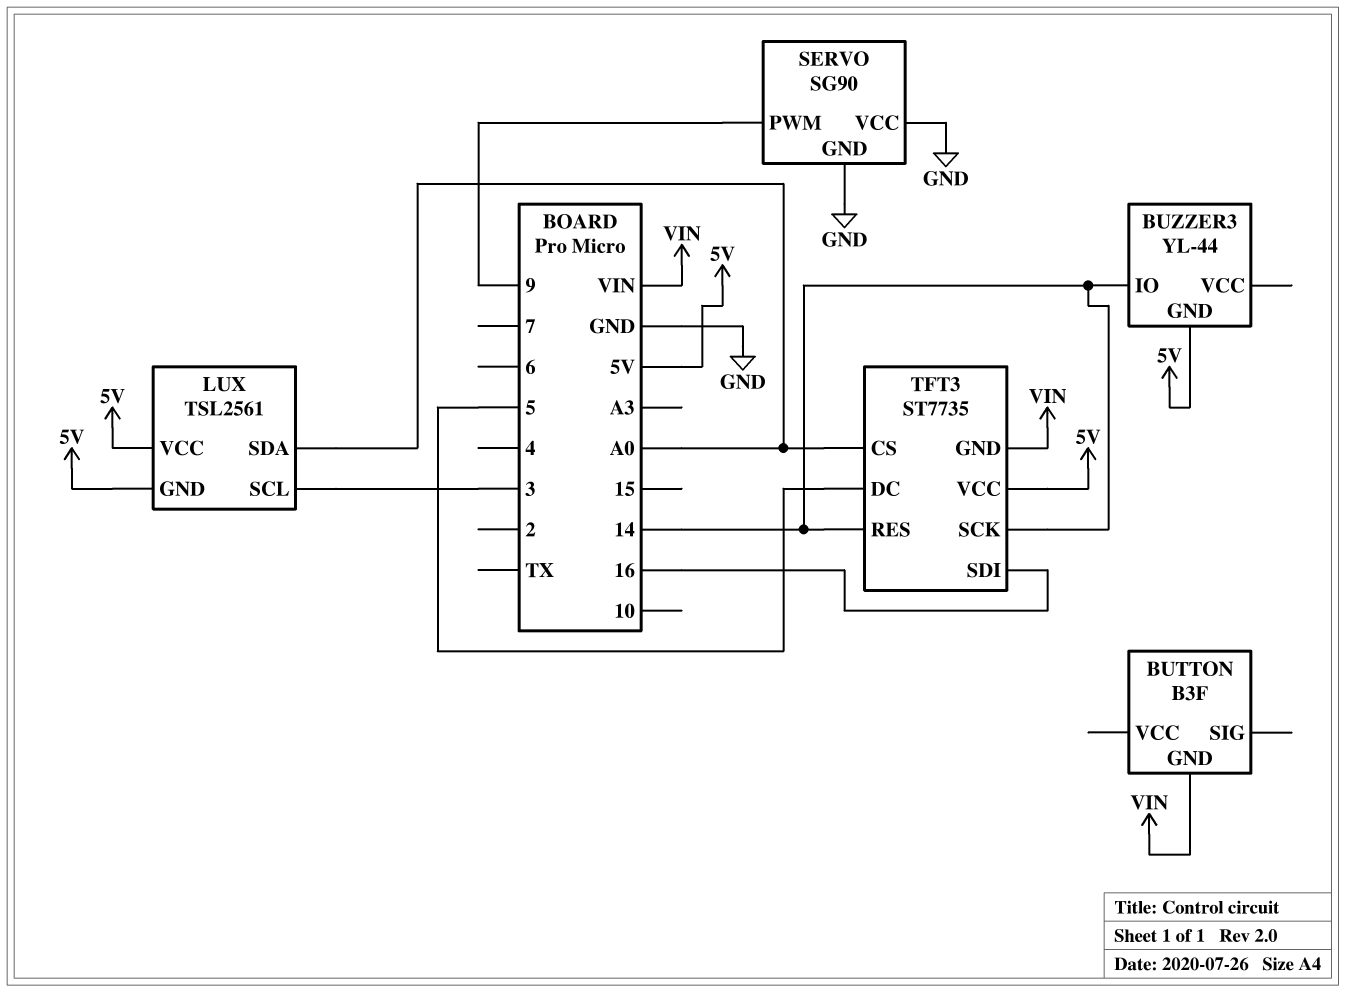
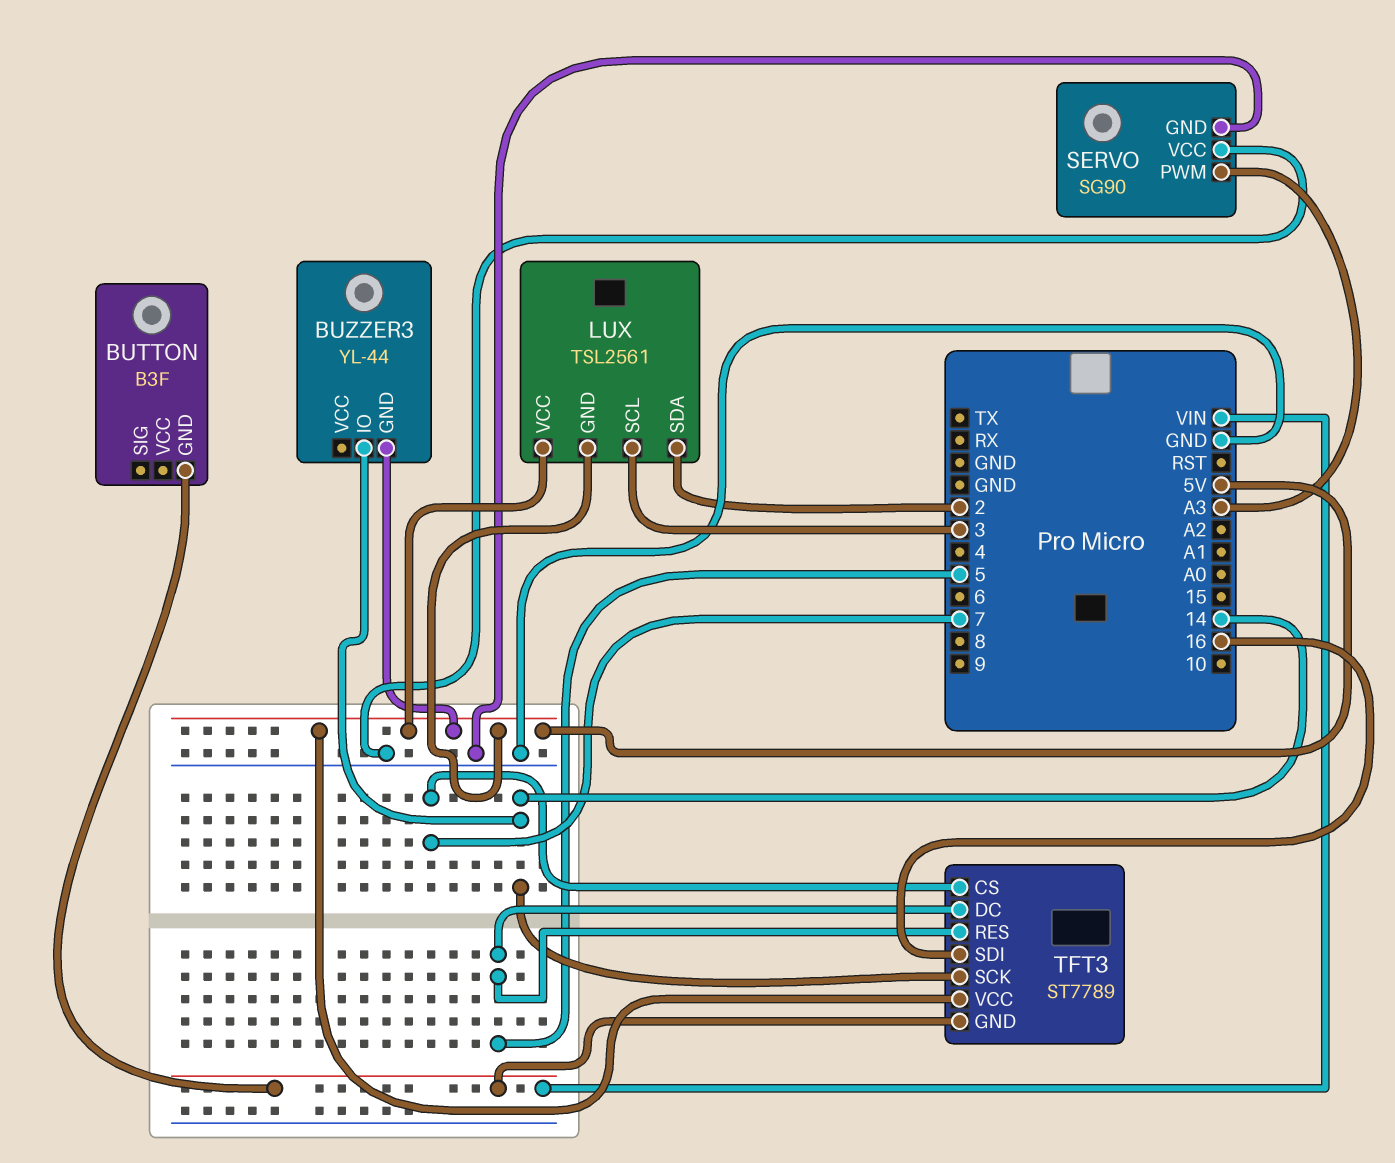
LUX pin SDA: A0 -> 2
SERVO pin PWM: 9 -> A3
TFT3: ST7735 -> ST7789
TFT3 pin CS: A0 -> 7
TFT3 pin RES: 14 -> 5

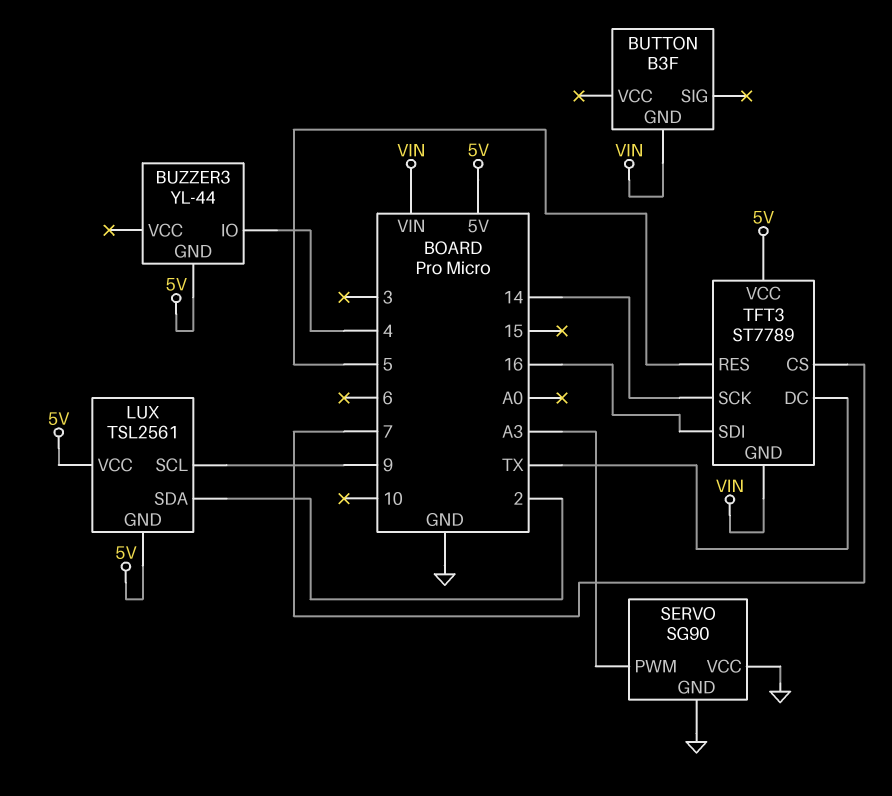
BUZZER3 pin IO: 14 -> 4
LUX pin SCL: 3 -> 9
TFT3 pin DC: 5 -> TX

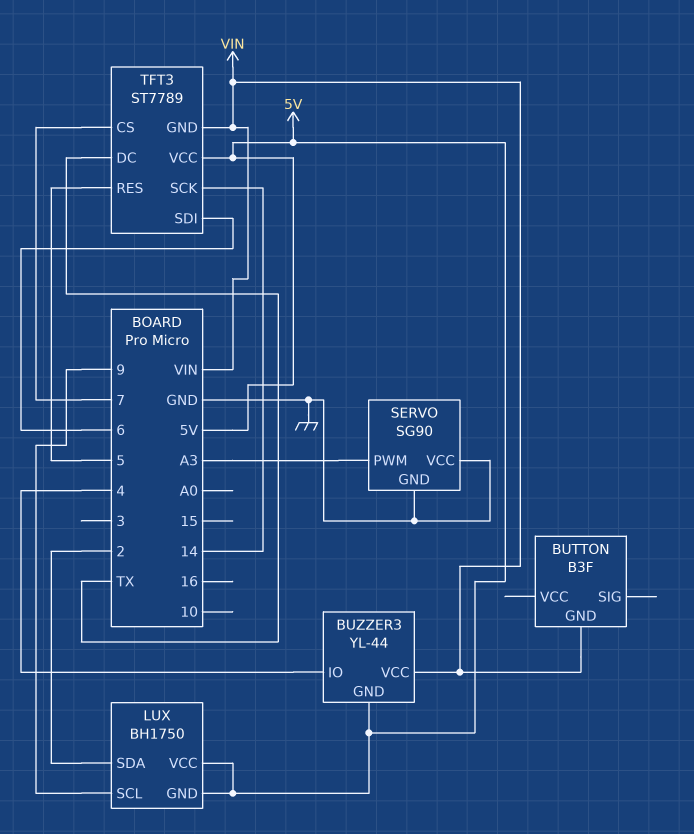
BUZZER3 pin VCC: none -> VIN
LUX: TSL2561 -> BH1750
TFT3 pin SDI: 16 -> 6

